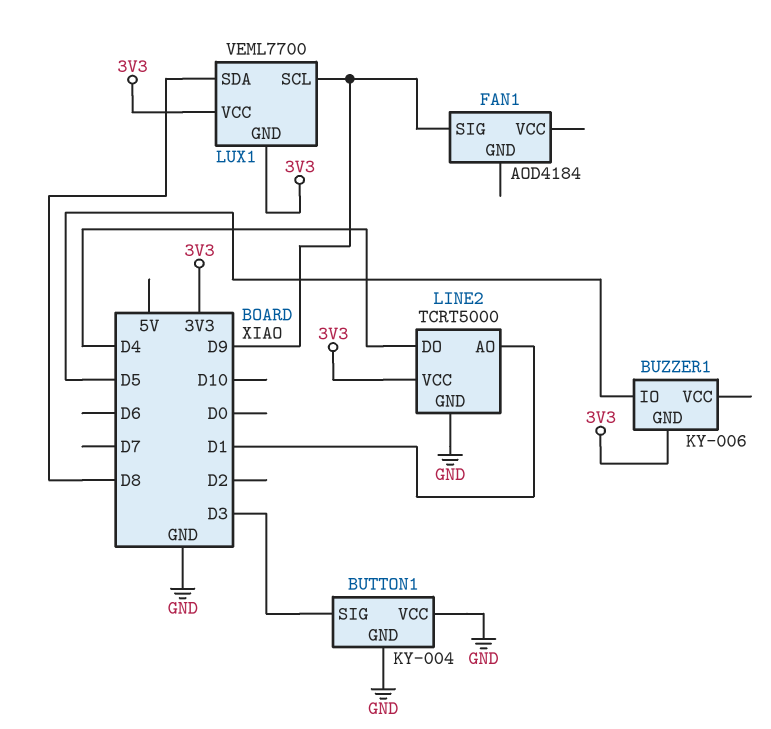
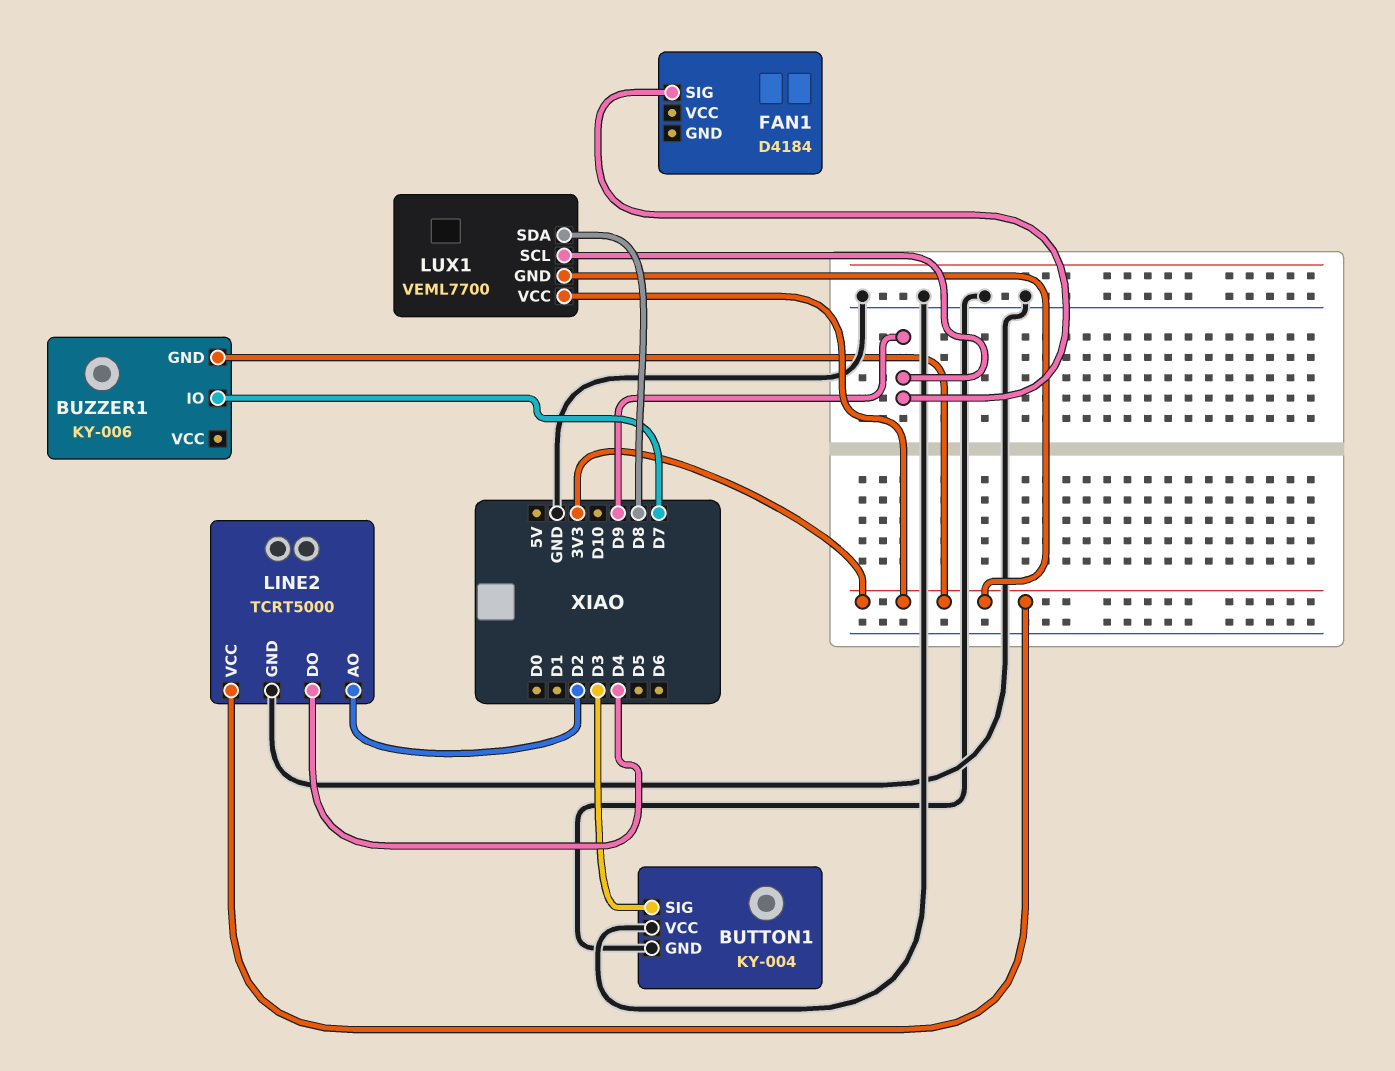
BUZZER1 pin IO: D5 -> D7
FAN1: AOD4184 -> D4184
LINE2 pin AO: D1 -> D2

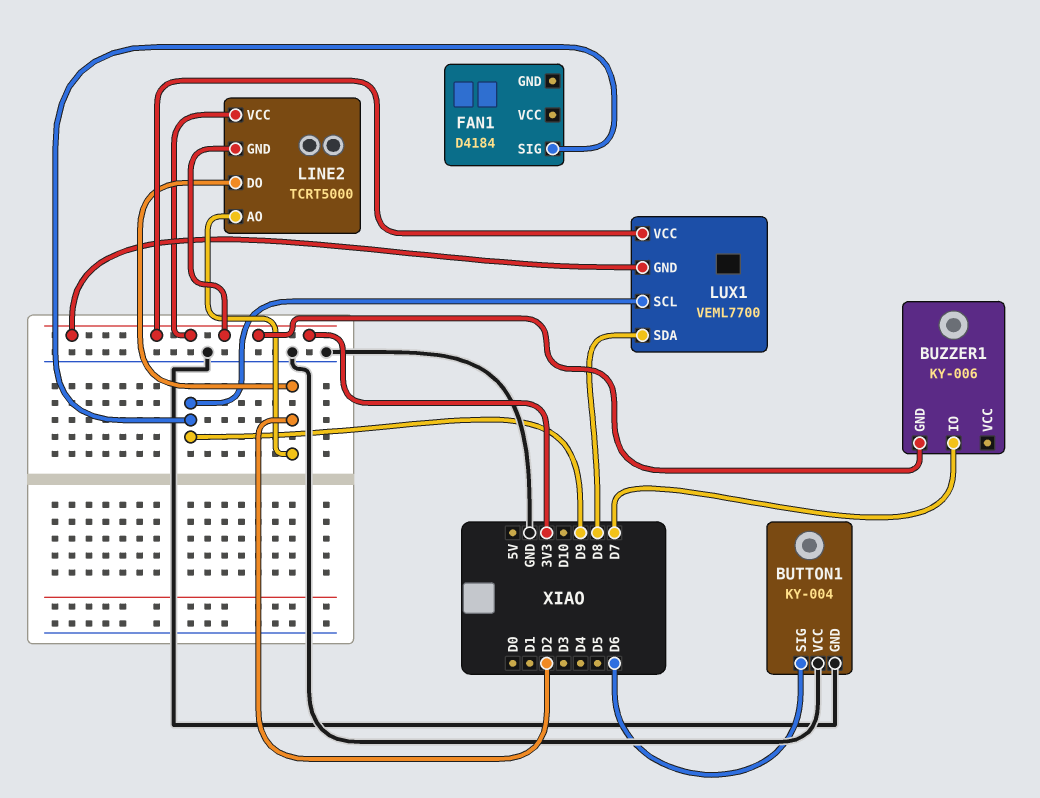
BUTTON1 pin SIG: D3 -> D6
LINE2 pin DO: D4 -> D2
LINE2 pin GND: GND -> 3V3

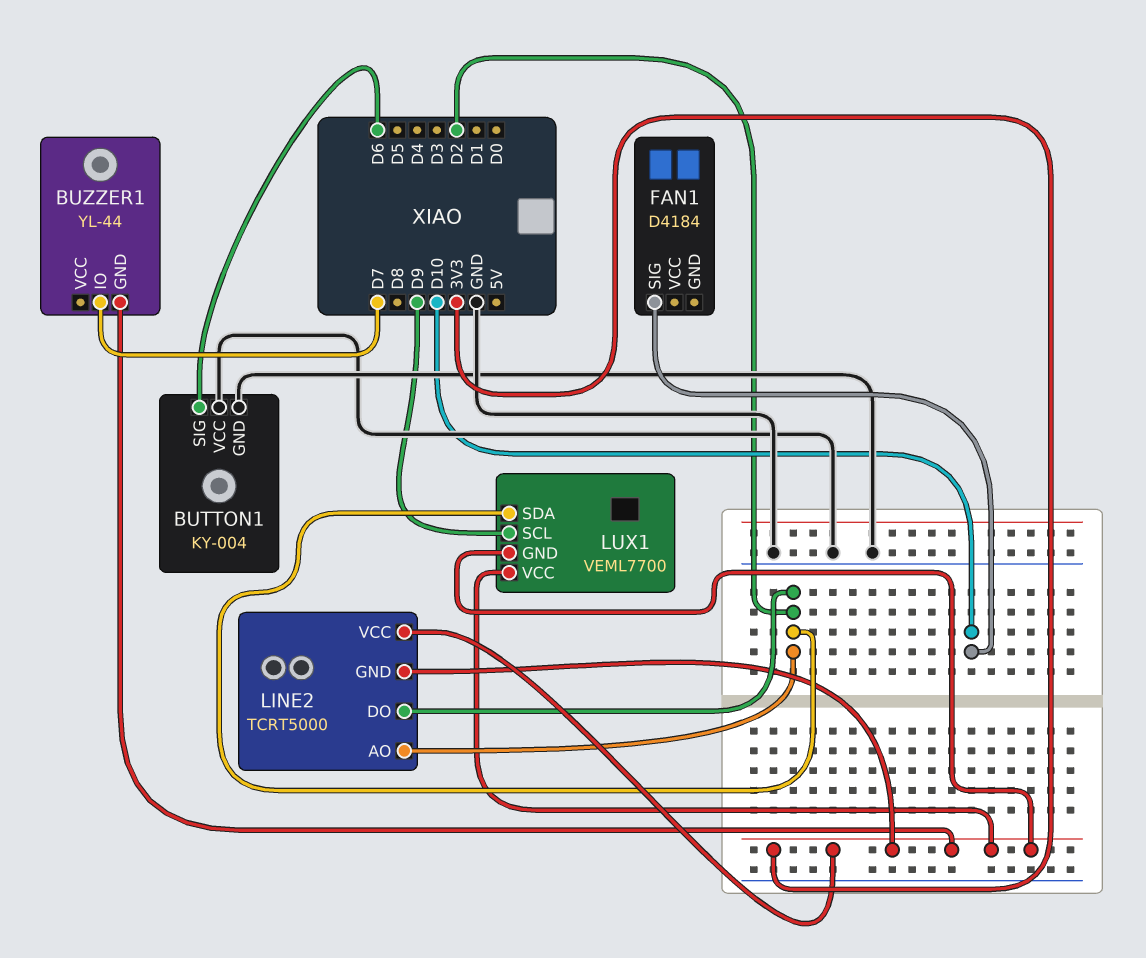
BUZZER1: KY-006 -> YL-44
FAN1 pin SIG: D9 -> D10
LUX1 pin SDA: D8 -> D2

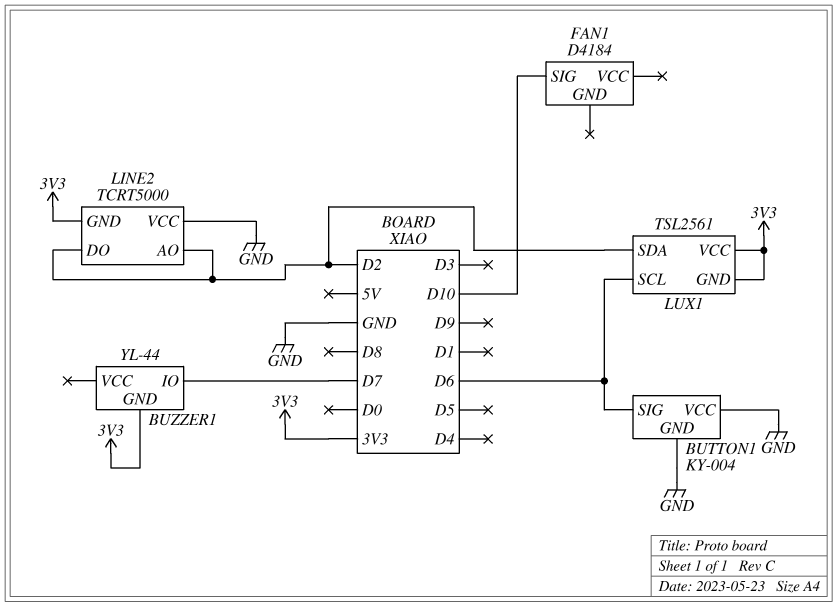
LINE2 pin VCC: 3V3 -> GND
LUX1: VEML7700 -> TSL2561
LUX1 pin SCL: D9 -> D6

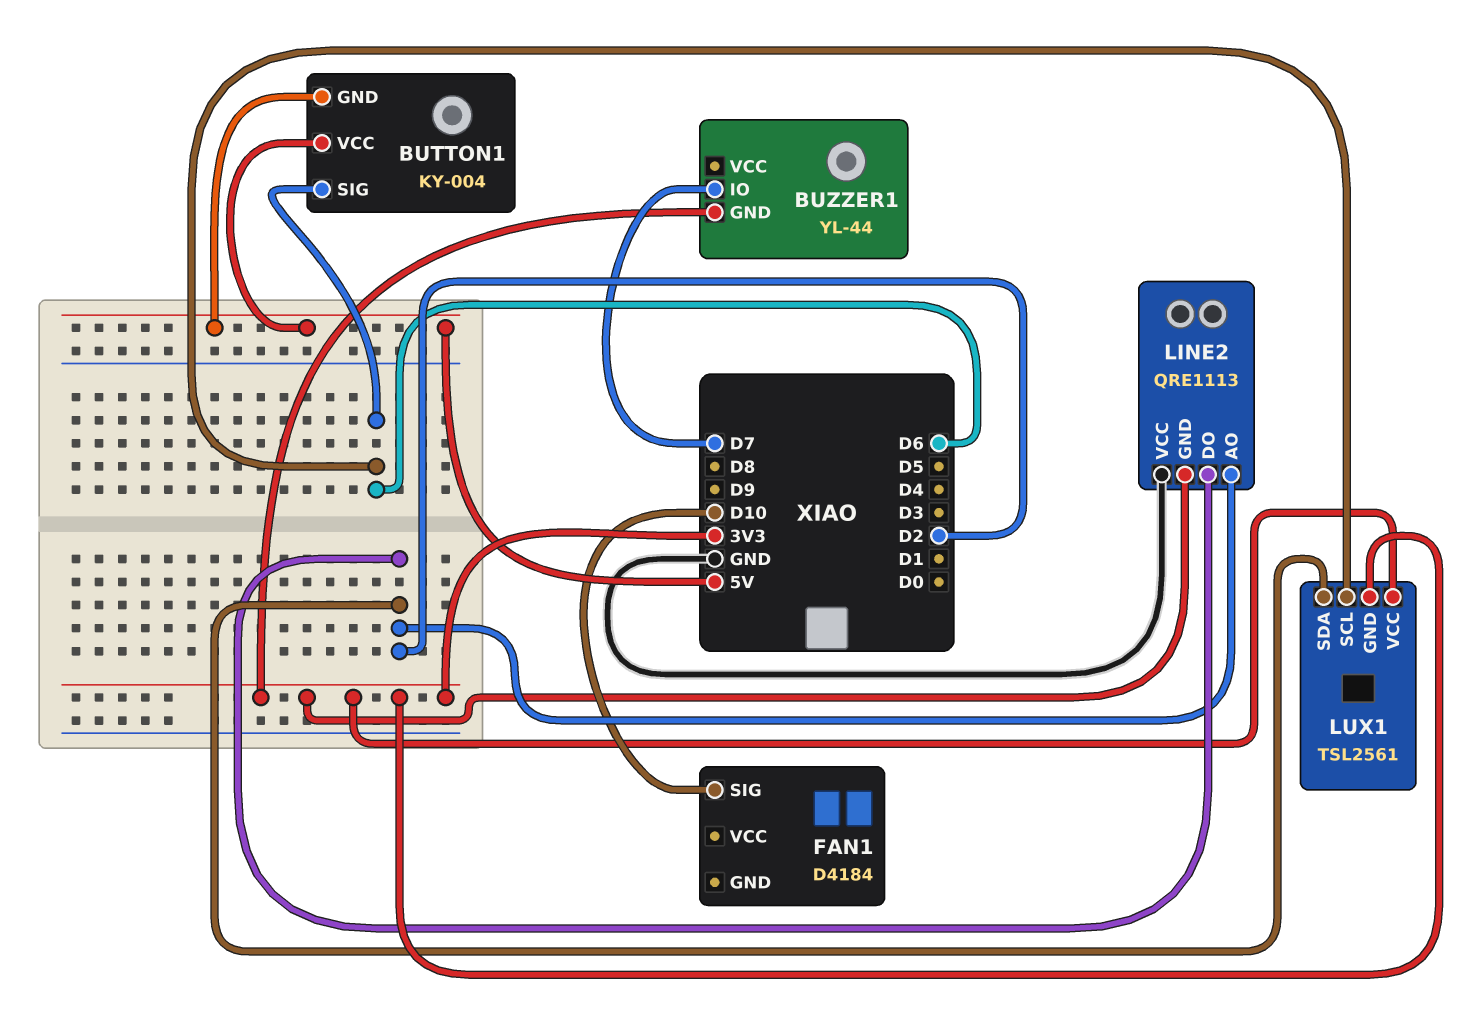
BUTTON1 pin GND: GND -> 5V
BUTTON1 pin VCC: GND -> 5V
LINE2: TCRT5000 -> QRE1113

